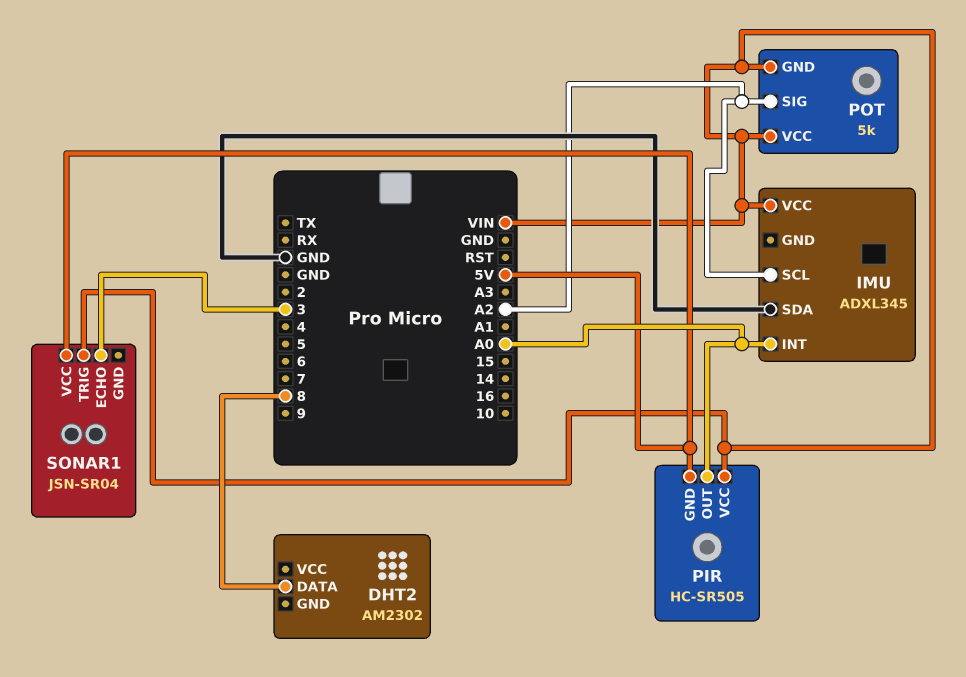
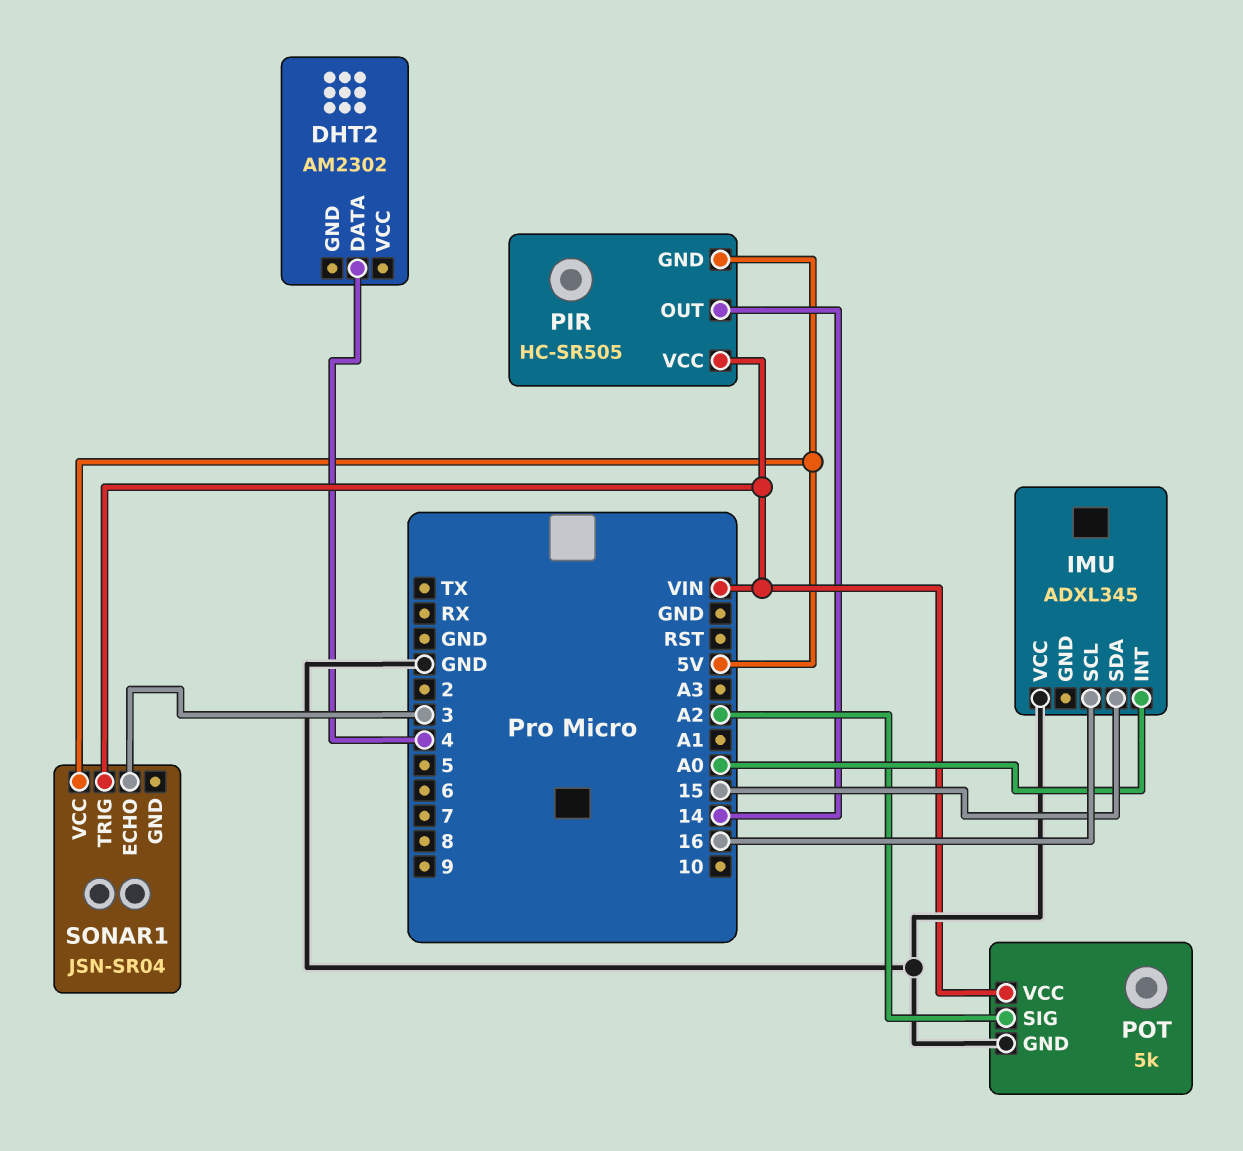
DHT2 pin DATA: 8 -> 4
IMU pin SCL: A2 -> 16
IMU pin SDA: GND -> 15
IMU pin VCC: VIN -> GND
PIR pin OUT: A0 -> 14
POT pin GND: VIN -> GND

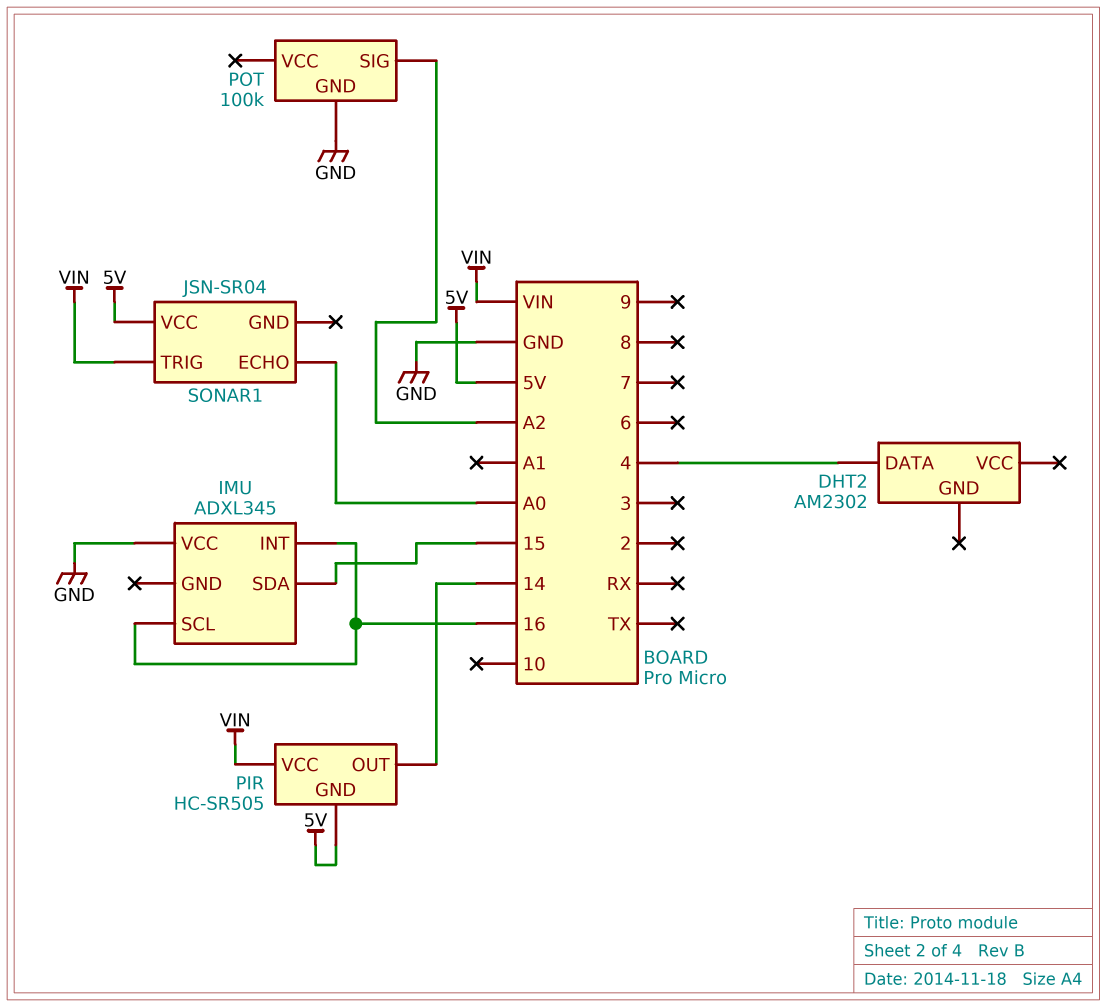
IMU pin INT: A0 -> 16
POT: 5k -> 100k
POT pin VCC: VIN -> none
SONAR1 pin ECHO: 3 -> A0

